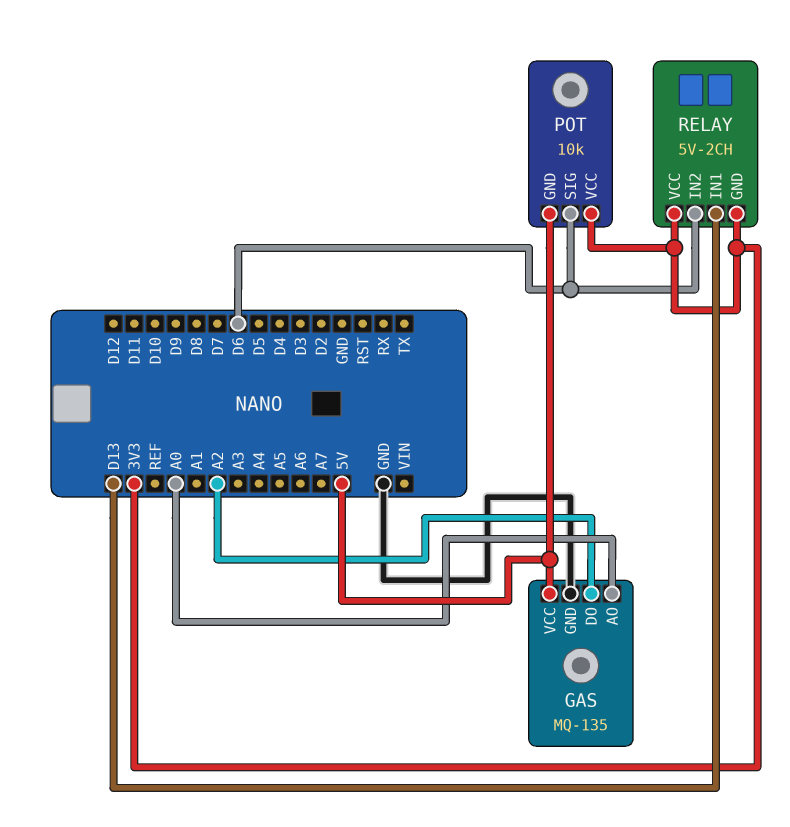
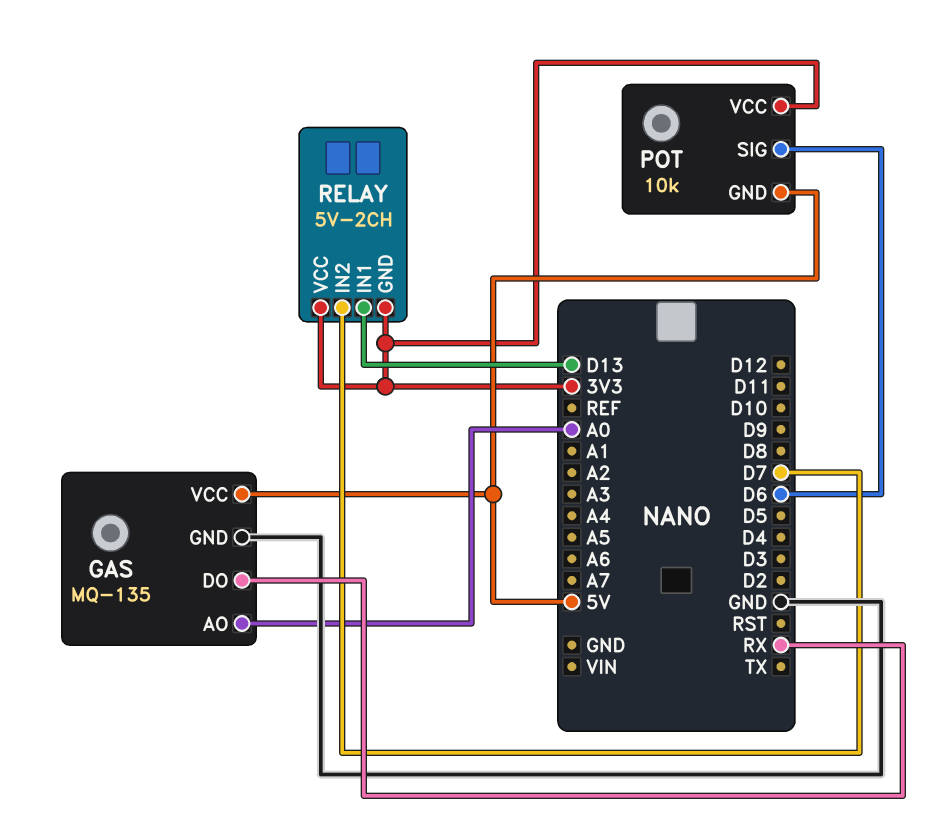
GAS pin DO: A2 -> RX
RELAY pin IN2: D6 -> D7

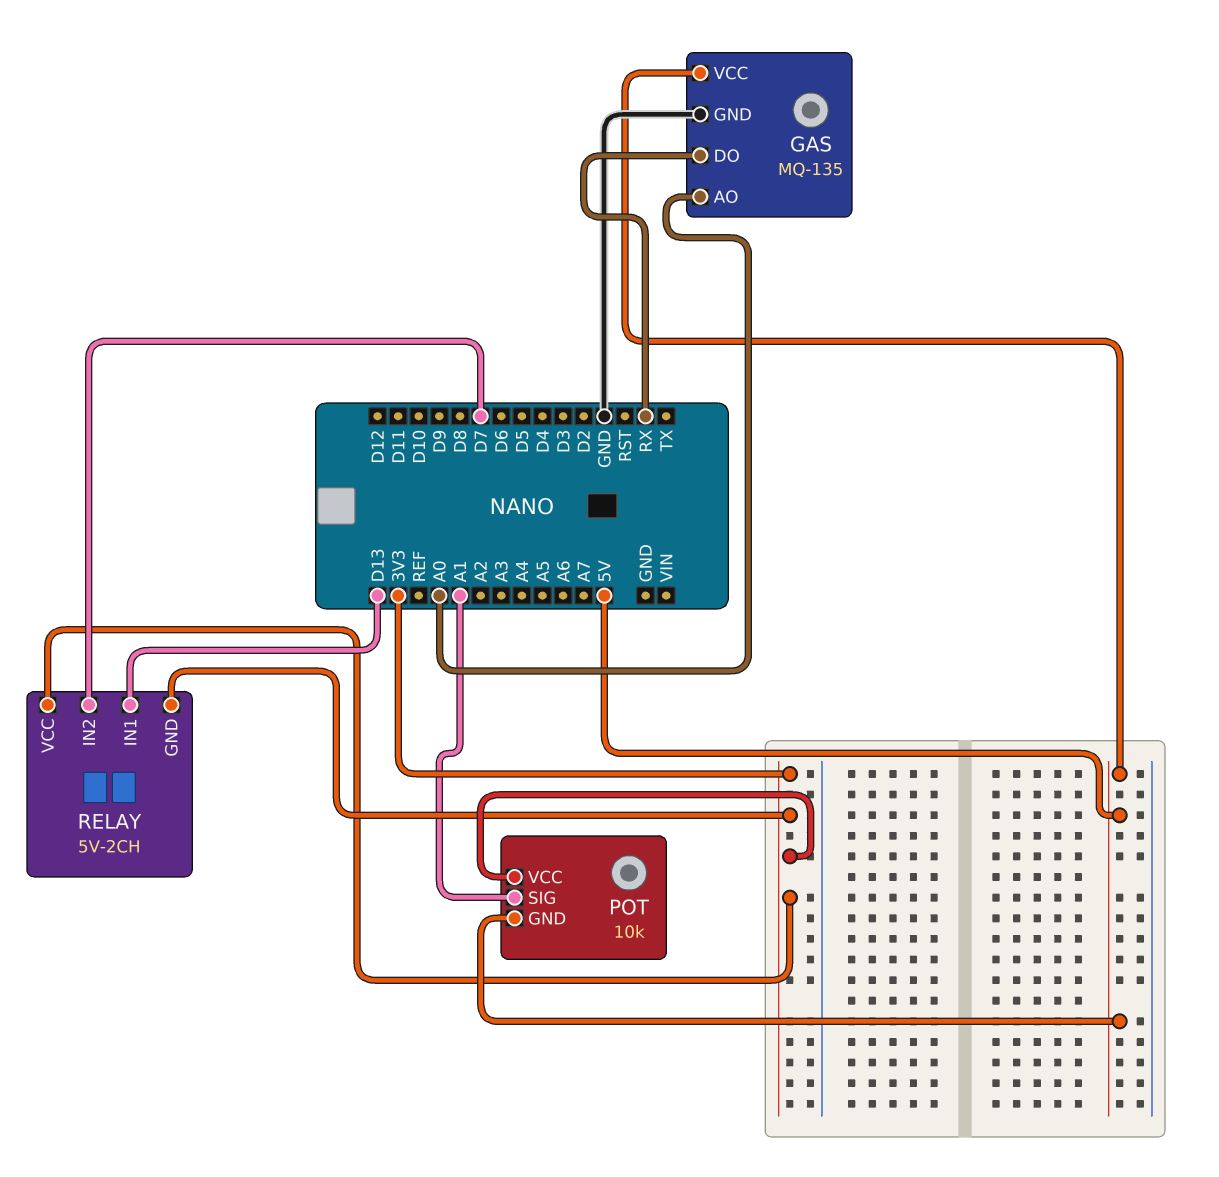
POT pin SIG: D6 -> A1

